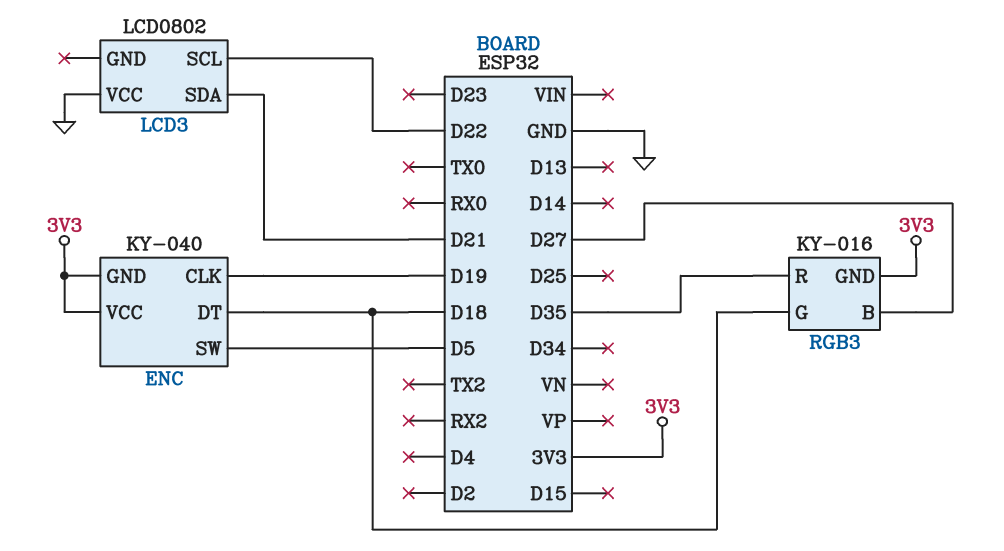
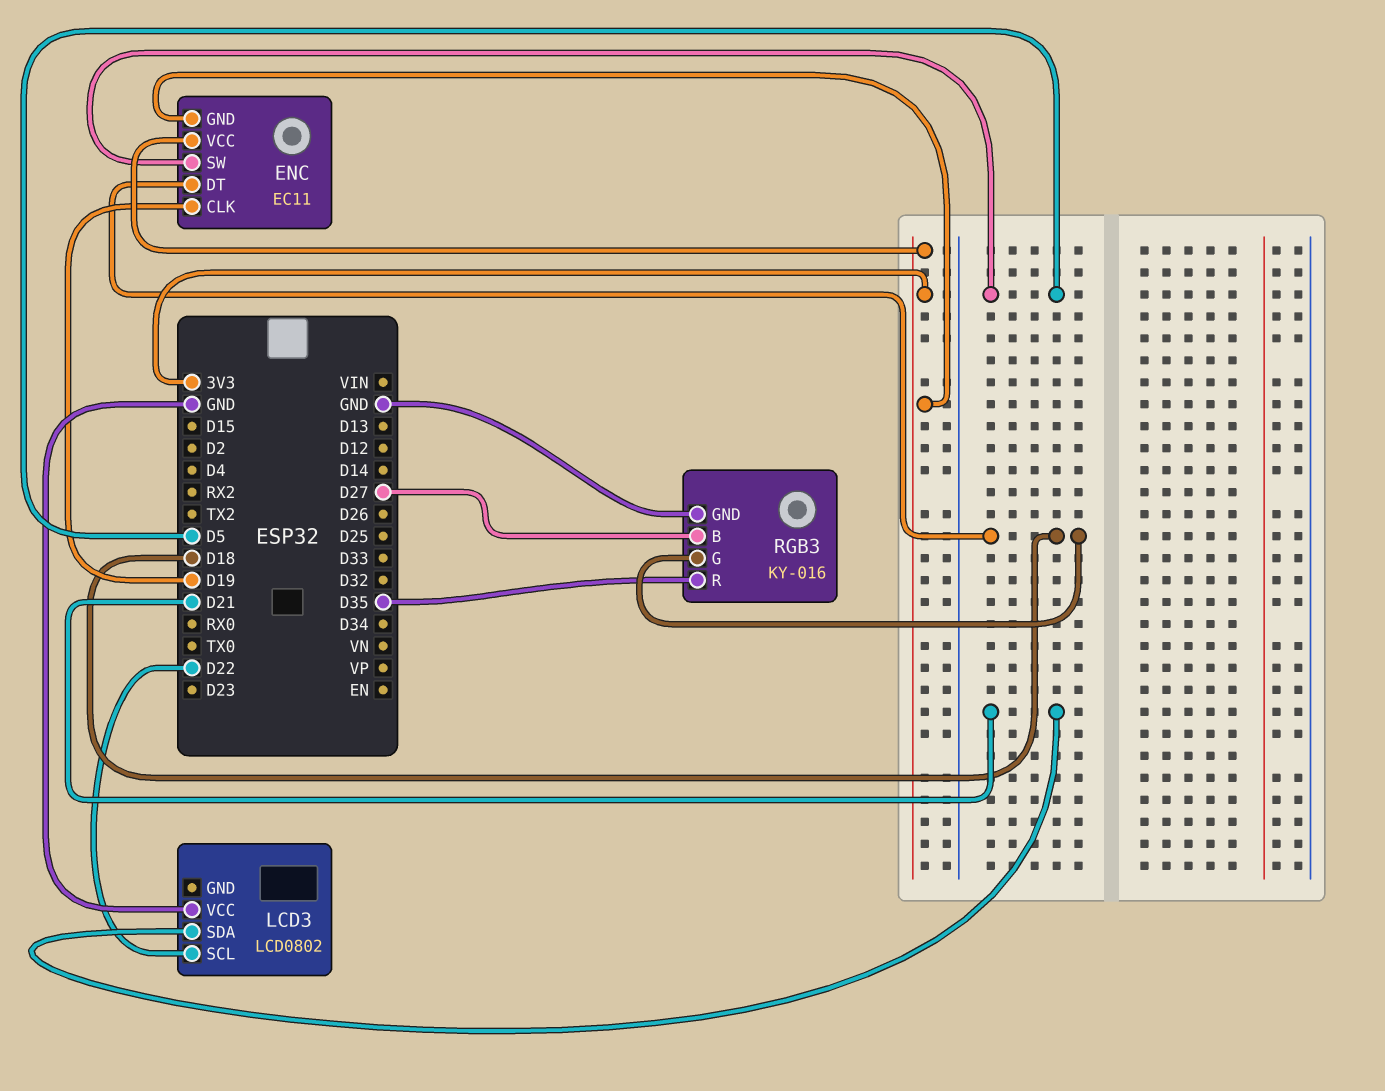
ENC: KY-040 -> EC11
RGB3 pin GND: 3V3 -> GND

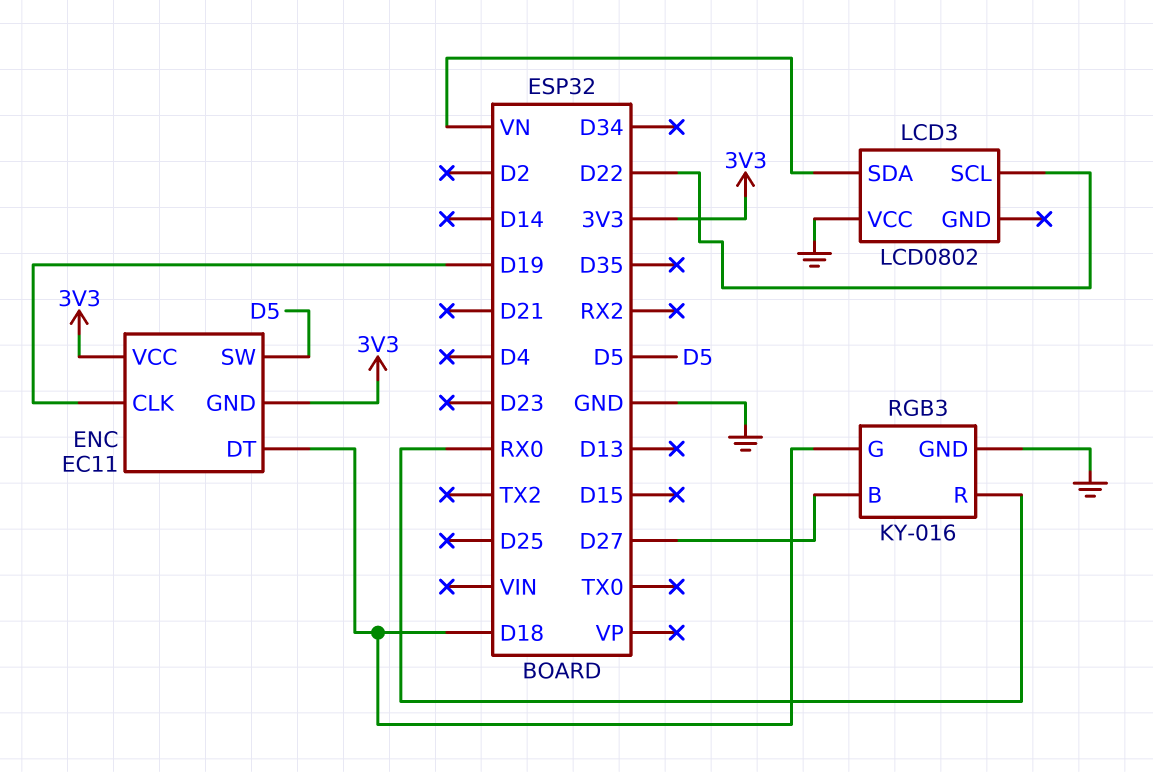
LCD3 pin SDA: D21 -> VN
RGB3 pin R: D35 -> RX0

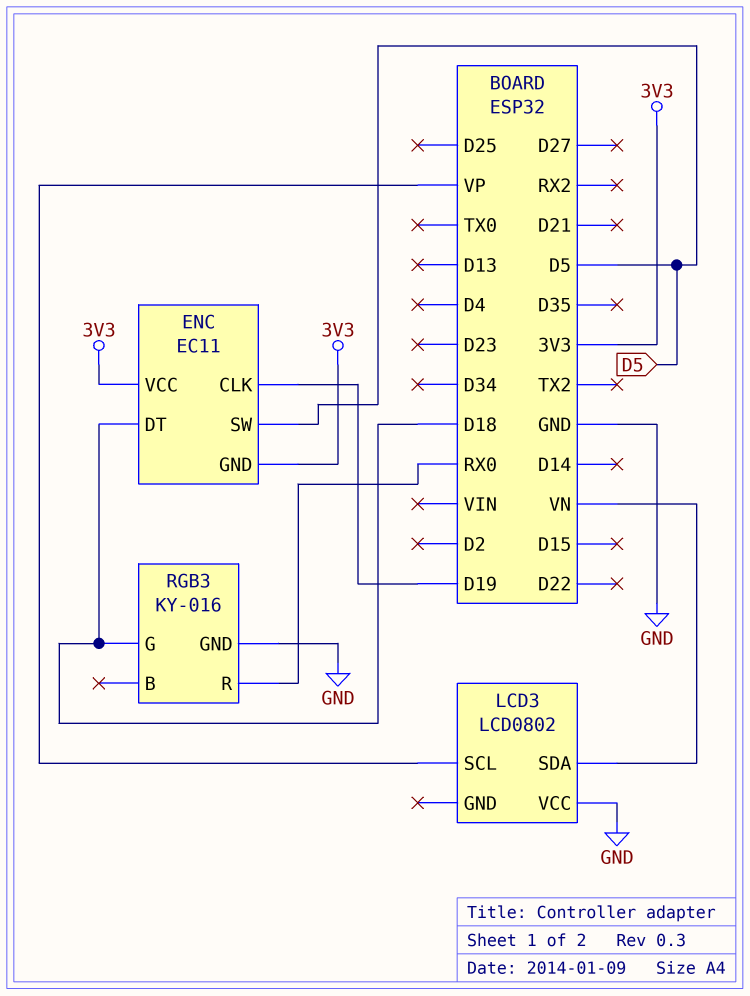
LCD3 pin SCL: D22 -> VP
RGB3 pin B: D27 -> none

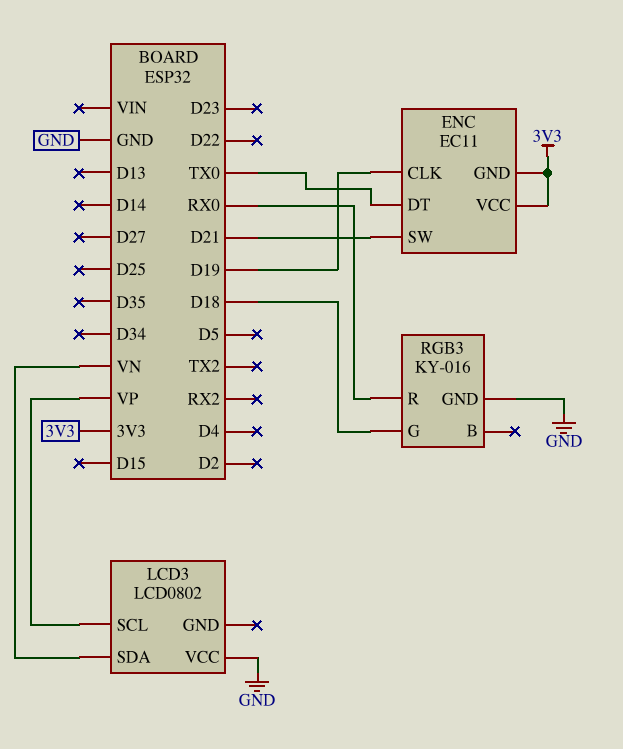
ENC pin DT: D18 -> TX0
ENC pin SW: D5 -> D21

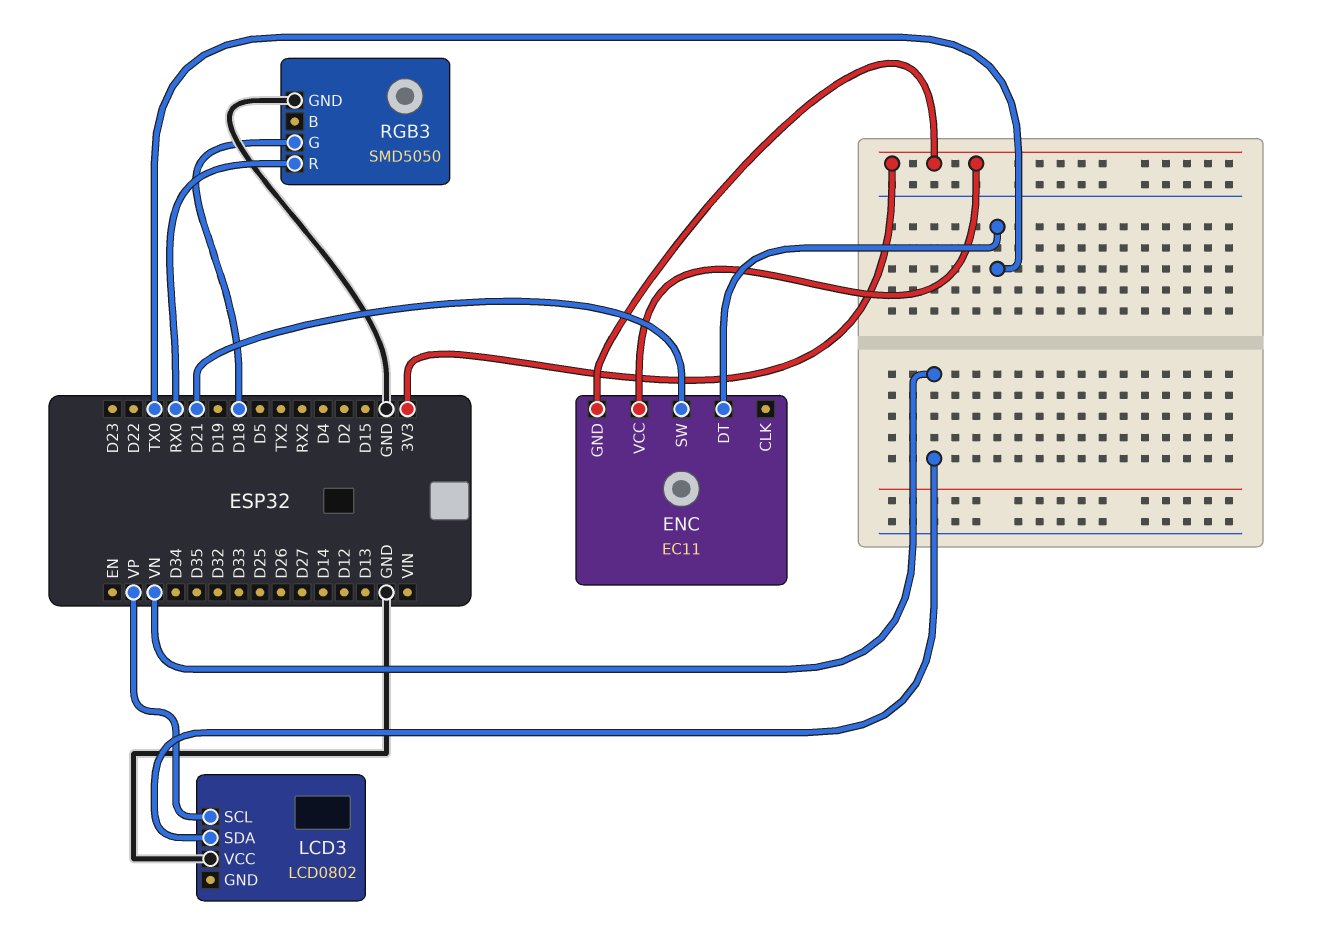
ENC pin CLK: D19 -> none
RGB3: KY-016 -> SMD5050

